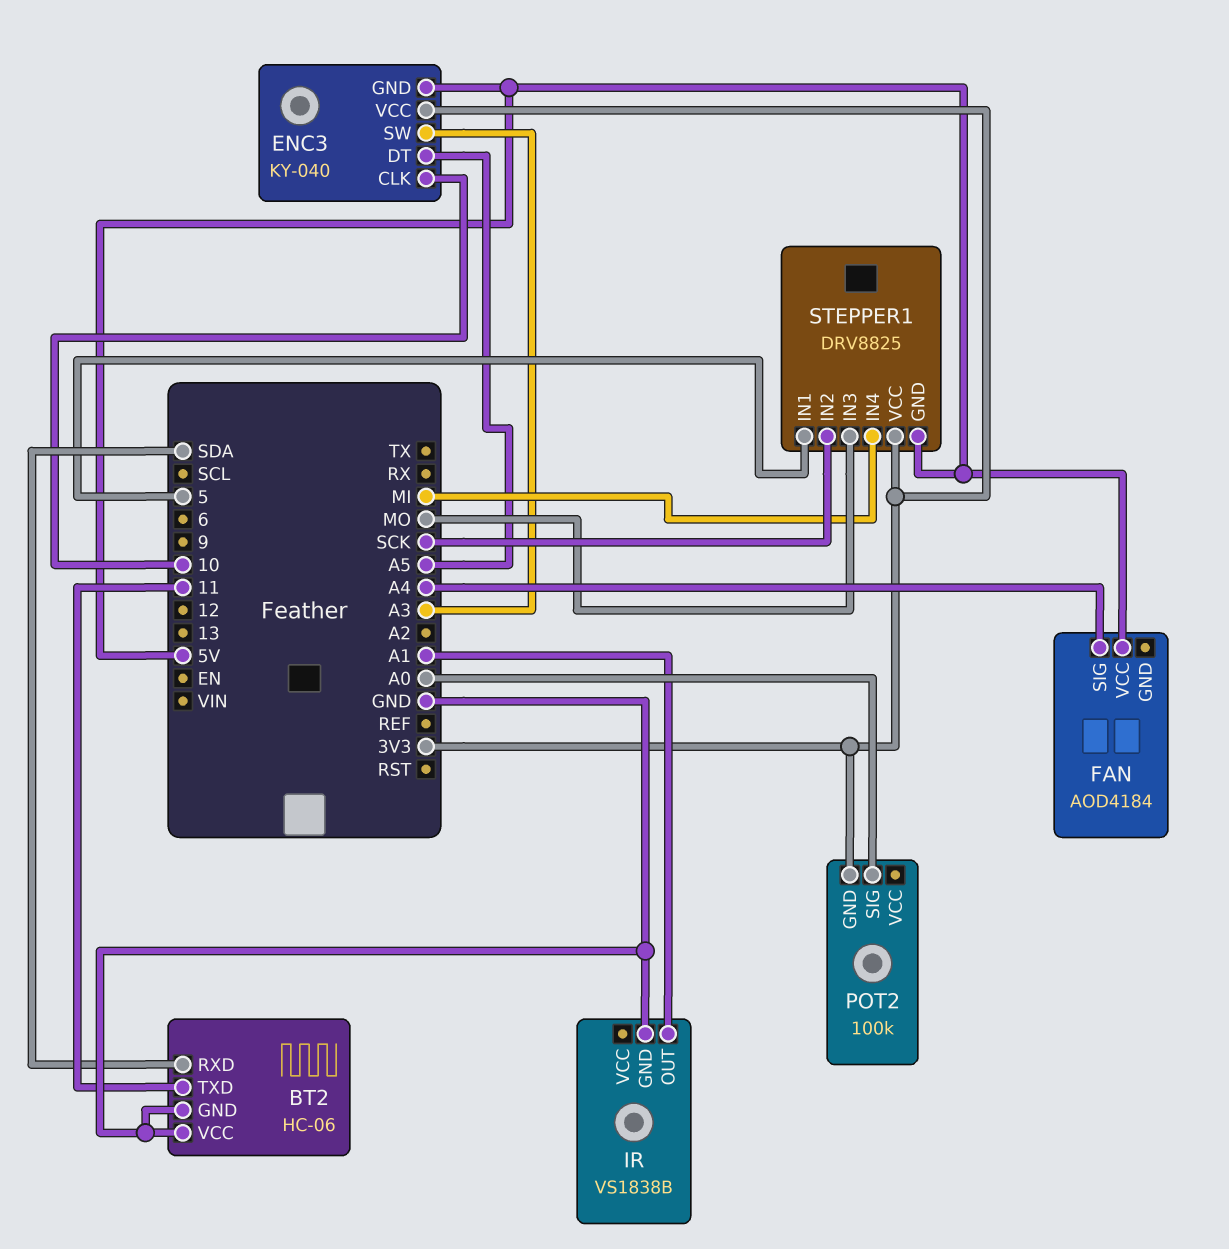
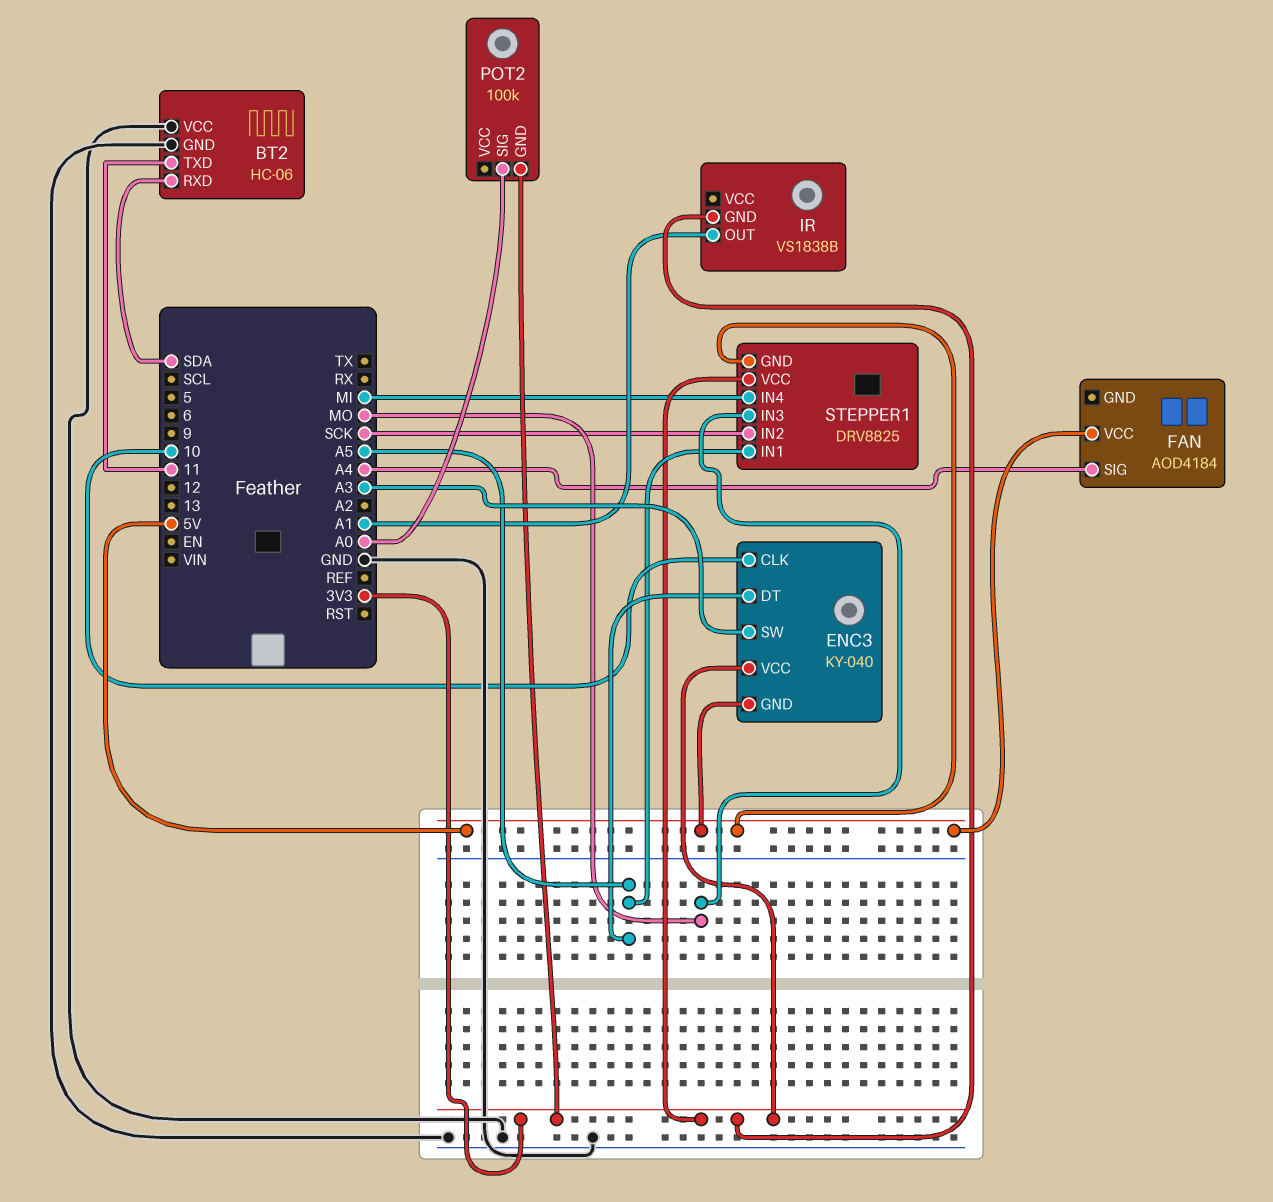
IR pin GND: GND -> 3V3
STEPPER1 pin IN1: 5 -> A5

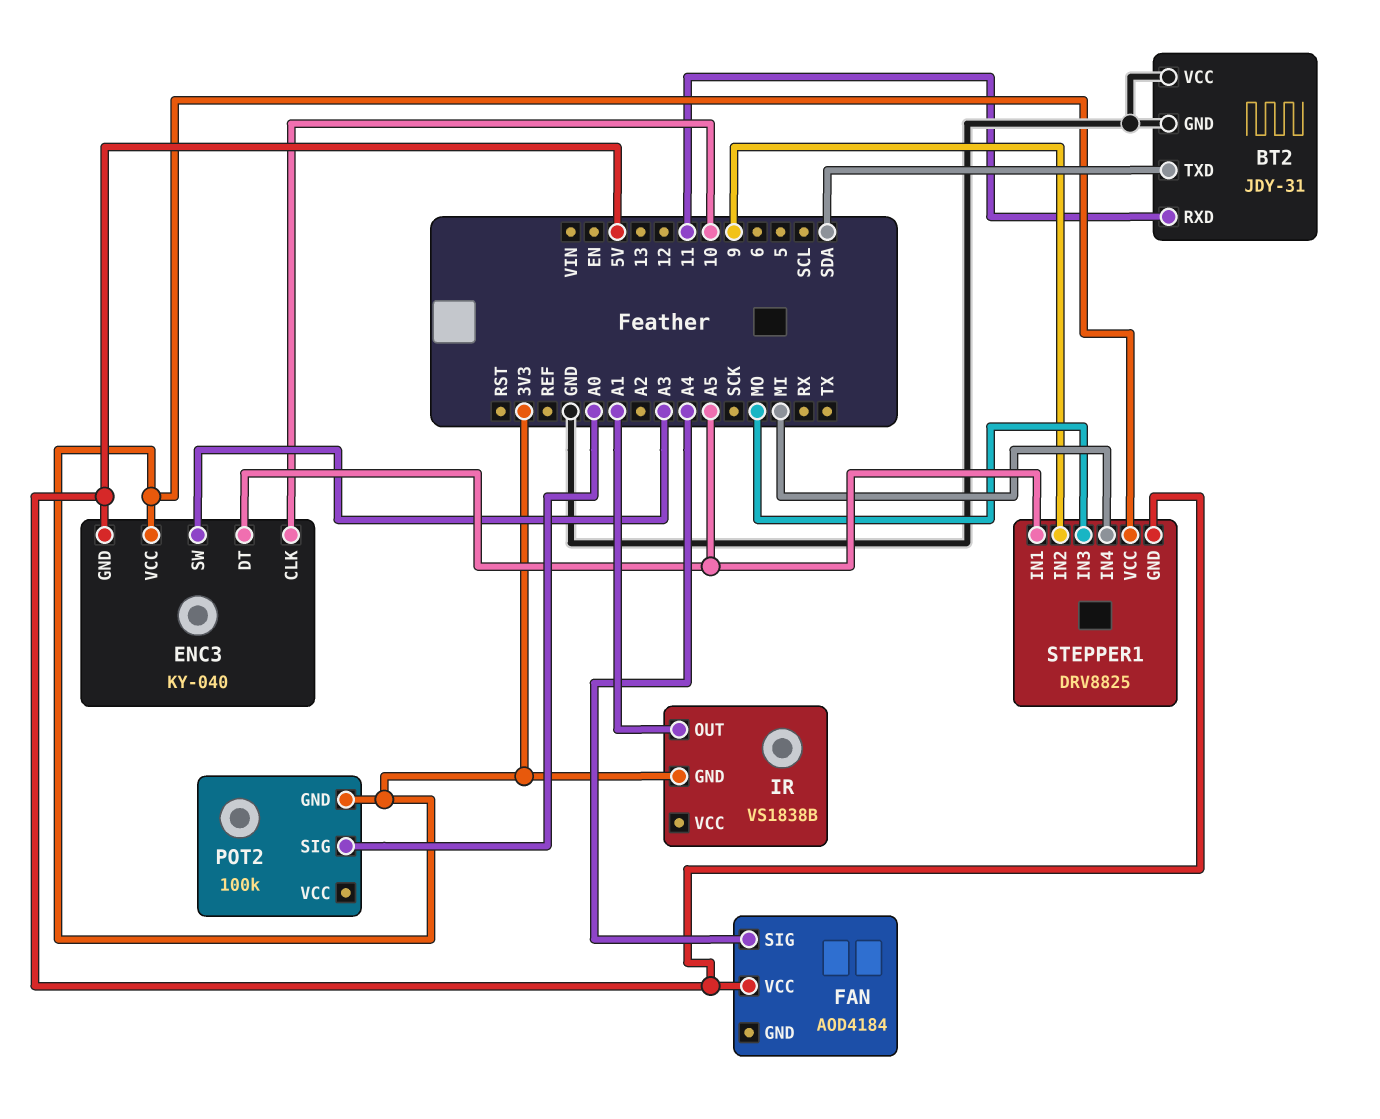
BT2: HC-06 -> JDY-31
BT2 pin RXD: SDA -> 11
BT2 pin TXD: 11 -> SDA
STEPPER1 pin IN2: SCK -> 9

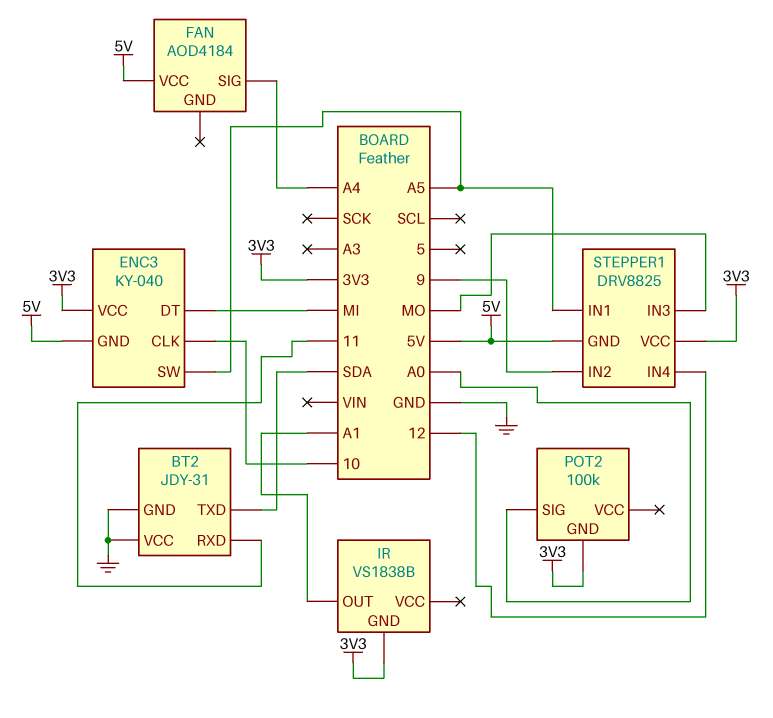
ENC3 pin DT: A5 -> MI
ENC3 pin SW: A3 -> A5
STEPPER1 pin IN4: MI -> 12

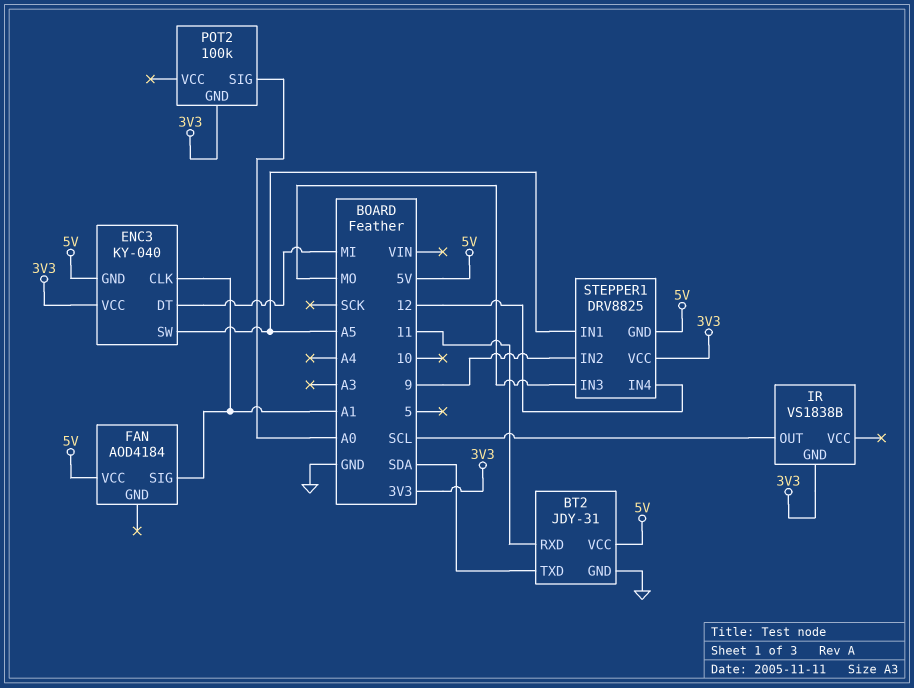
BT2 pin VCC: GND -> 5V
ENC3 pin CLK: 10 -> A1
FAN pin SIG: A4 -> A1
IR pin OUT: A1 -> SCL

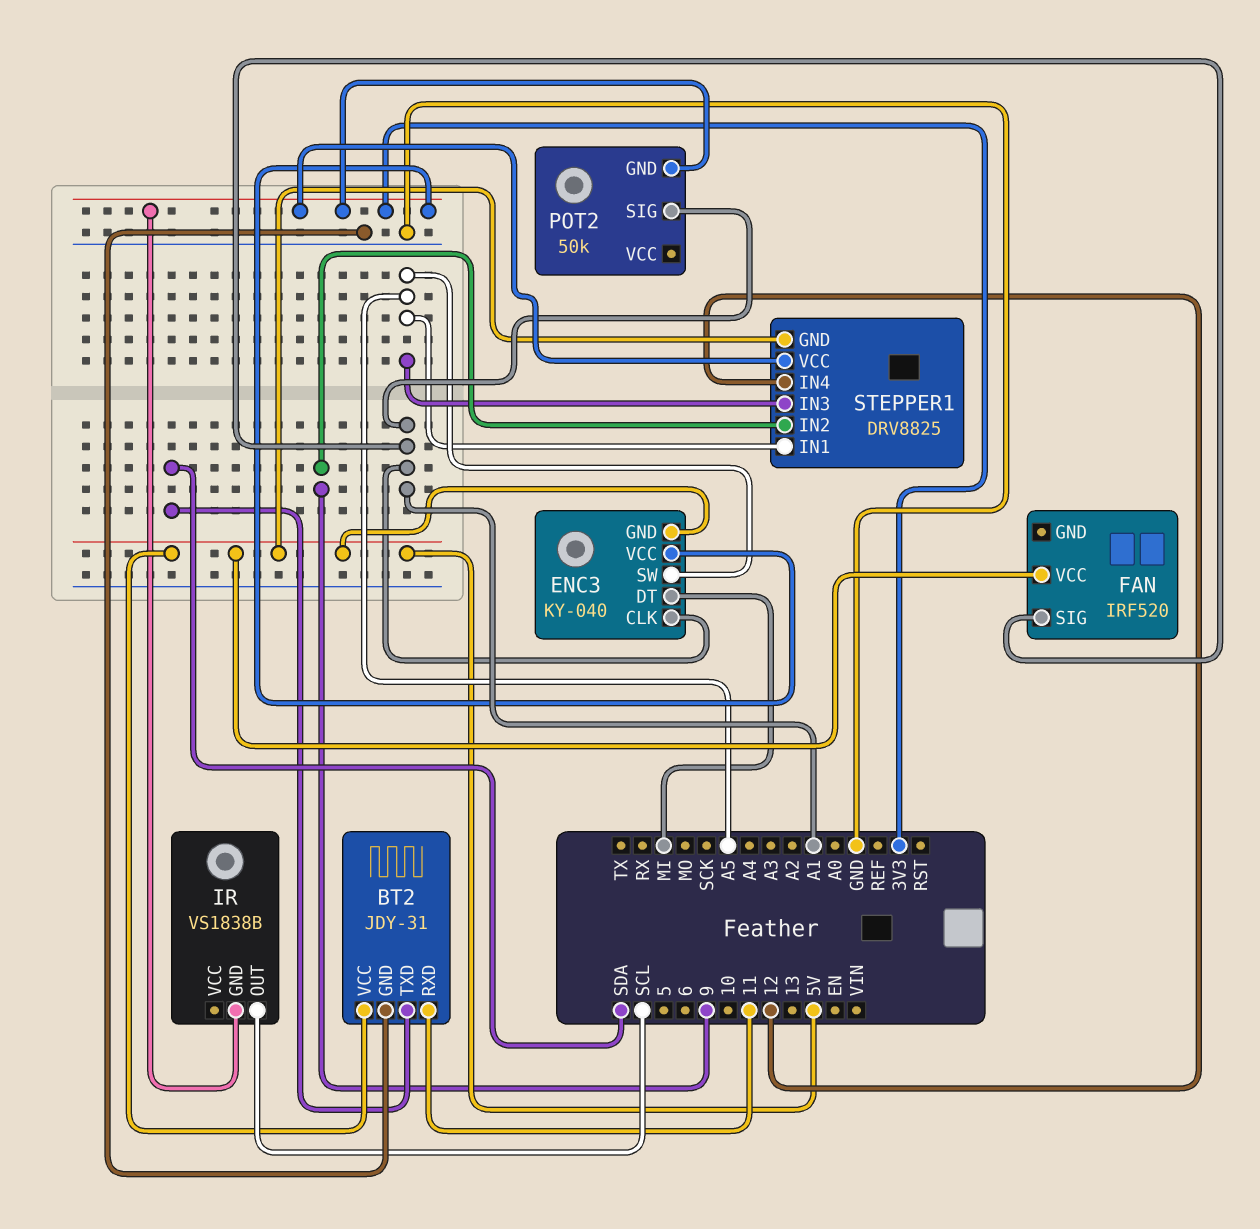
FAN: AOD4184 -> IRF520
POT2: 100k -> 50k
POT2 pin SIG: A0 -> A1
STEPPER1 pin IN3: MO -> A5

